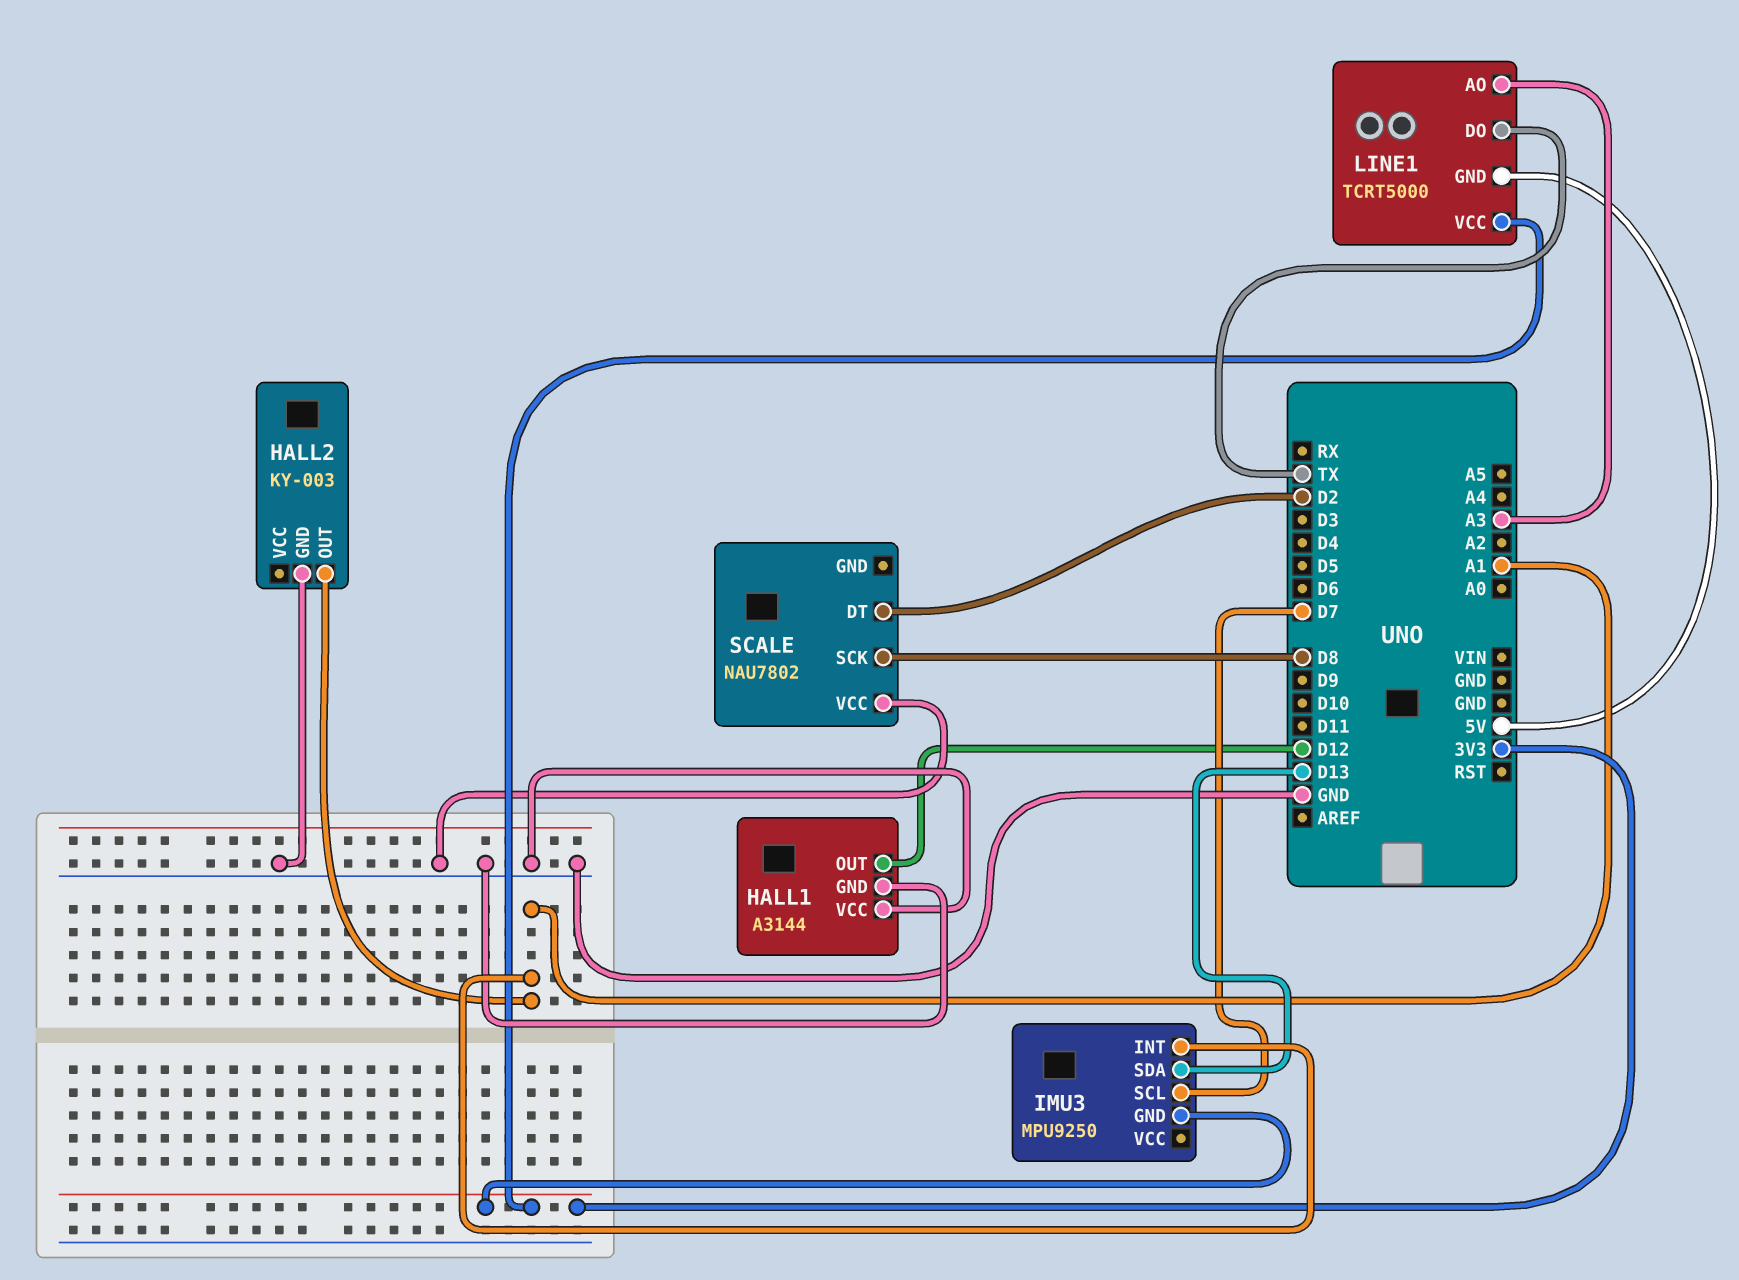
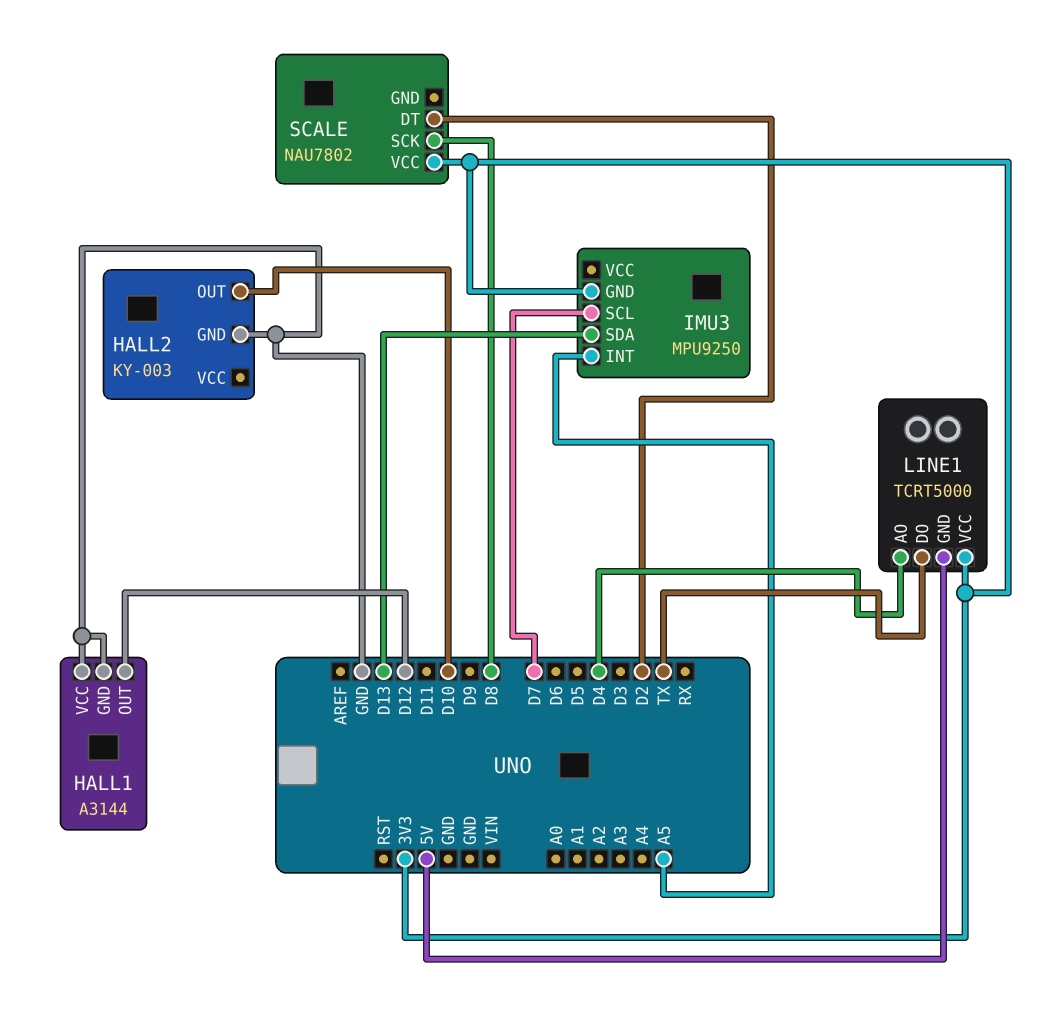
HALL2 pin OUT: A1 -> D10
IMU3 pin INT: A1 -> A5
LINE1 pin AO: A3 -> D4
SCALE pin VCC: GND -> 3V3

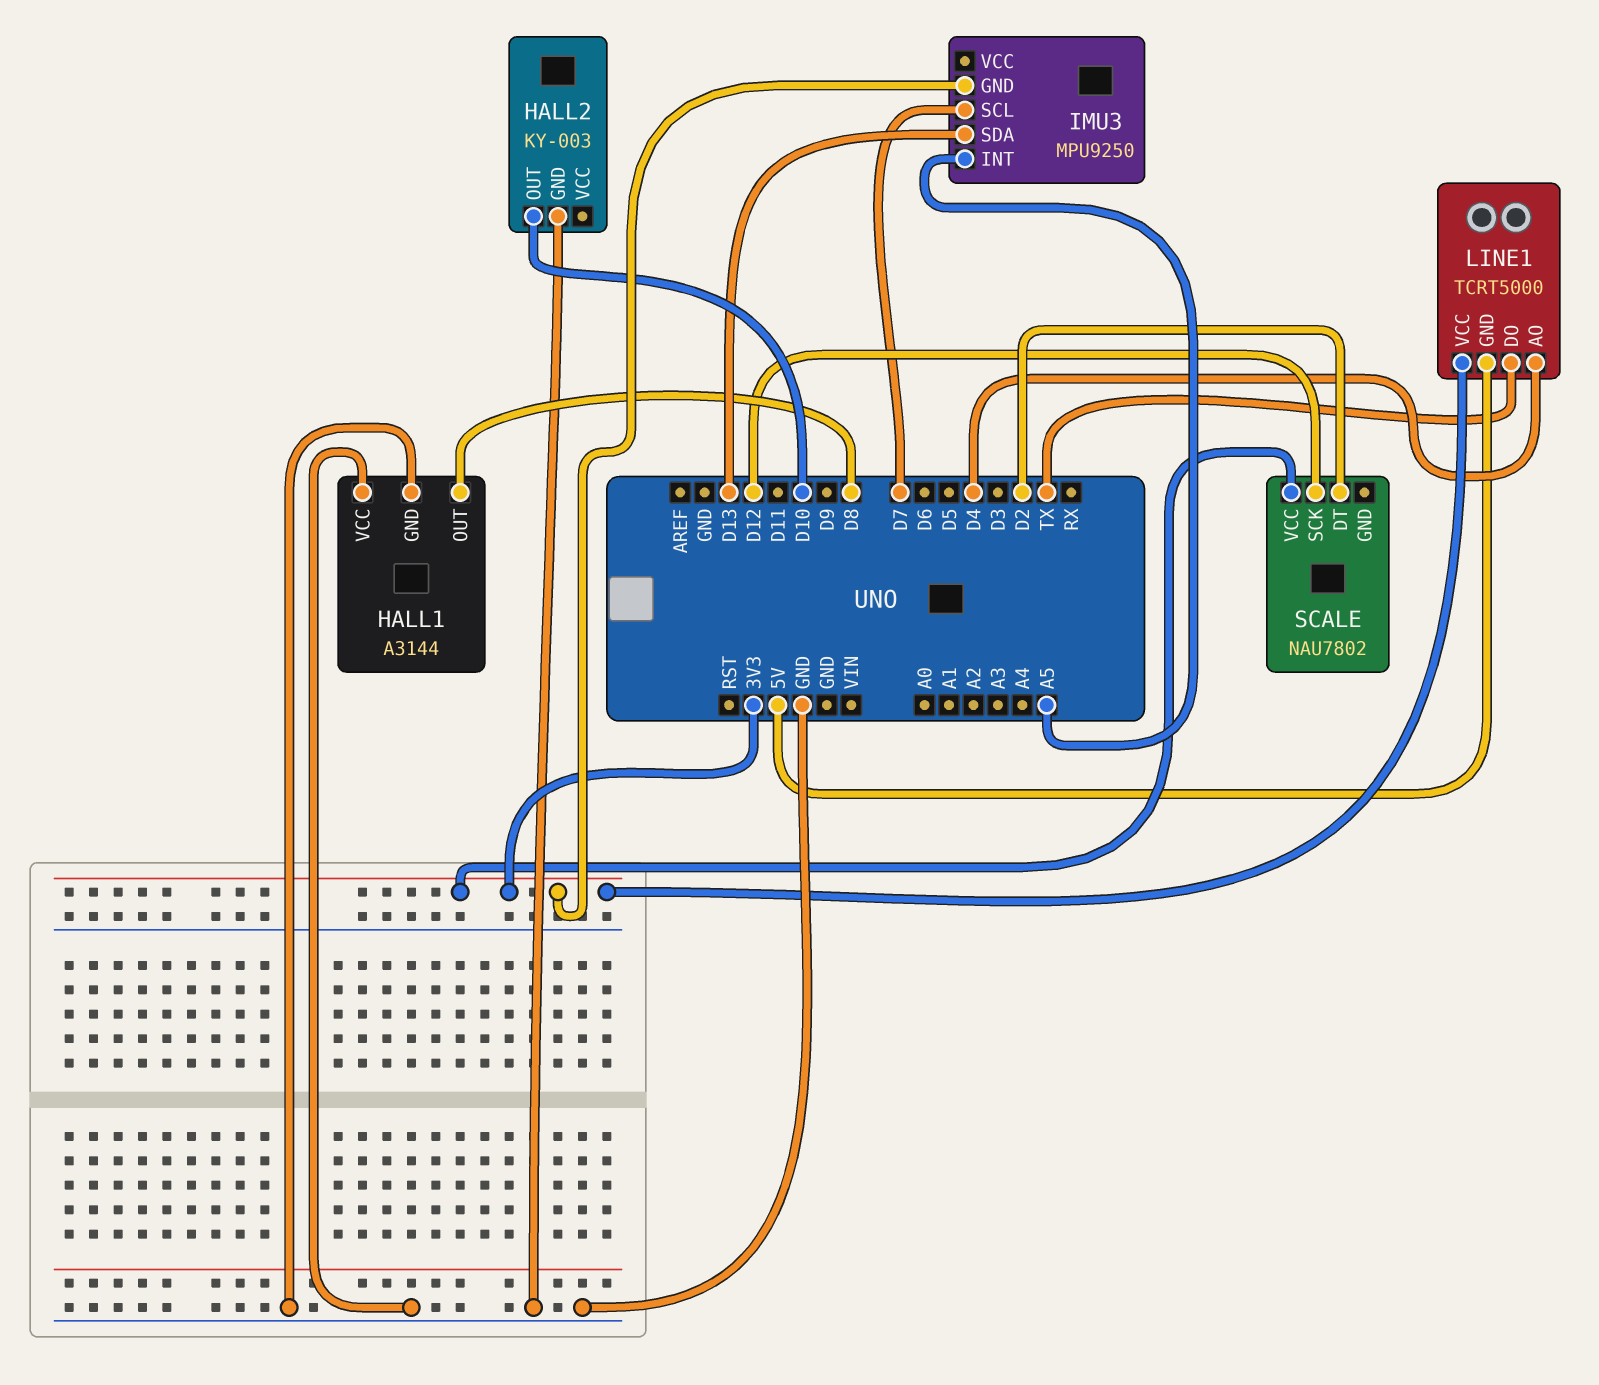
HALL1 pin OUT: D12 -> D8
SCALE pin SCK: D8 -> D12

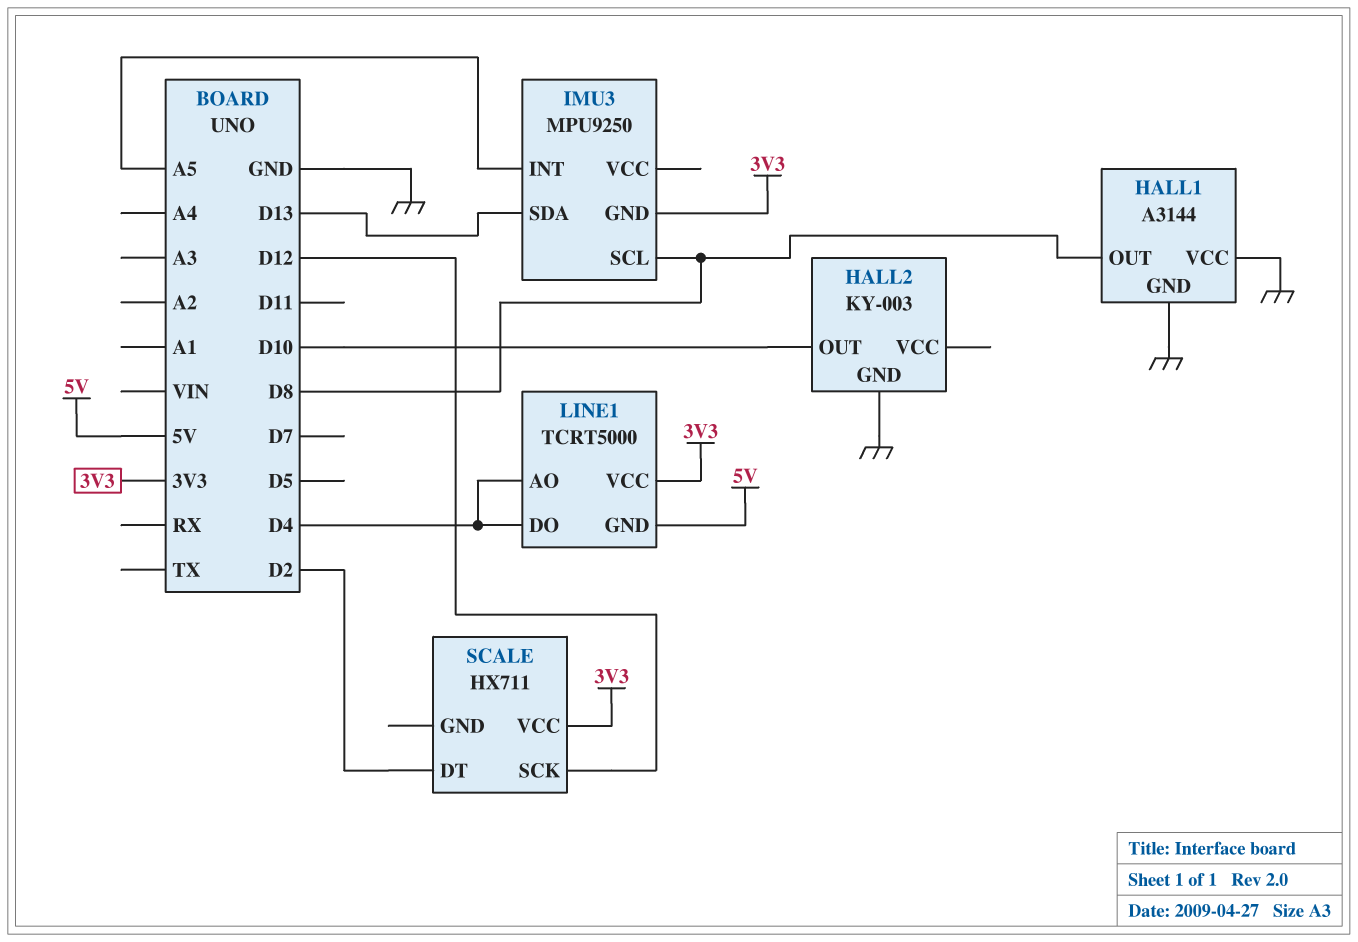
IMU3 pin SCL: D7 -> D8
LINE1 pin DO: TX -> D4
SCALE: NAU7802 -> HX711

